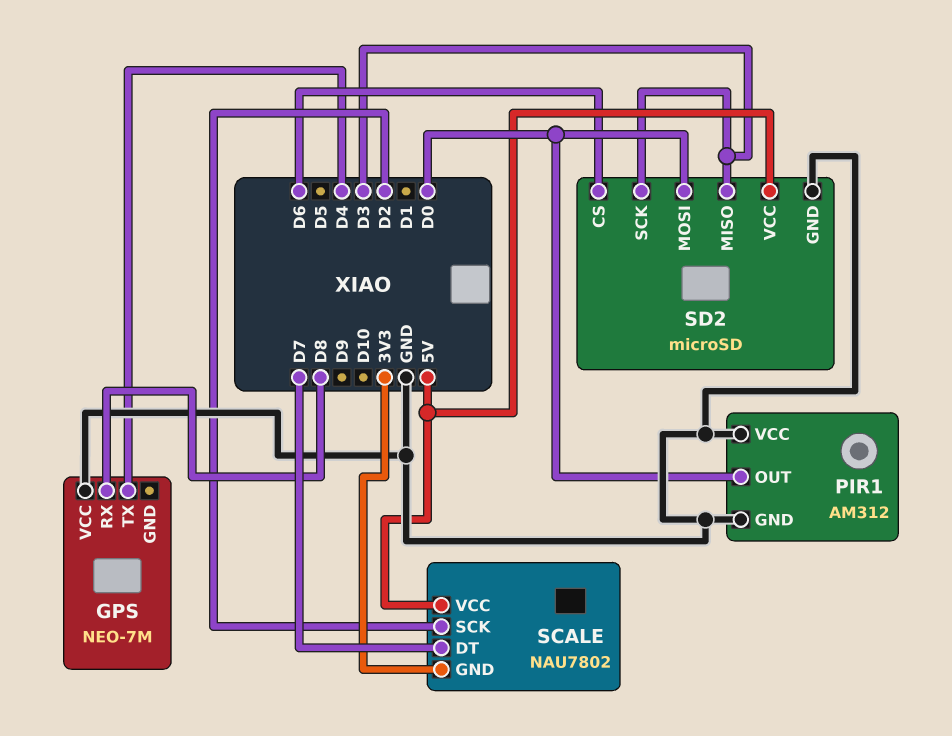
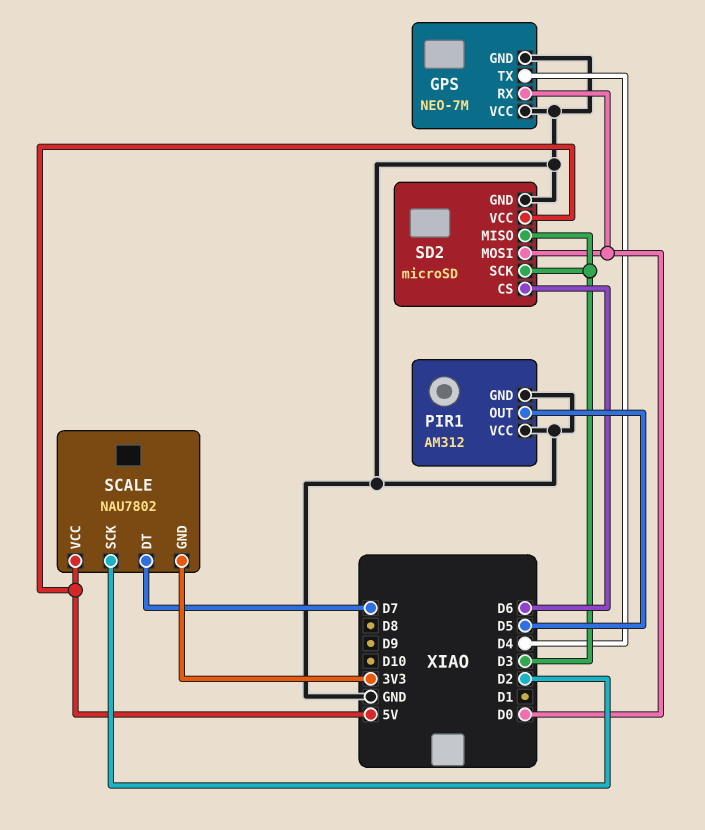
GPS pin GND: none -> GND
GPS pin RX: D8 -> D0
PIR1 pin OUT: D0 -> D5

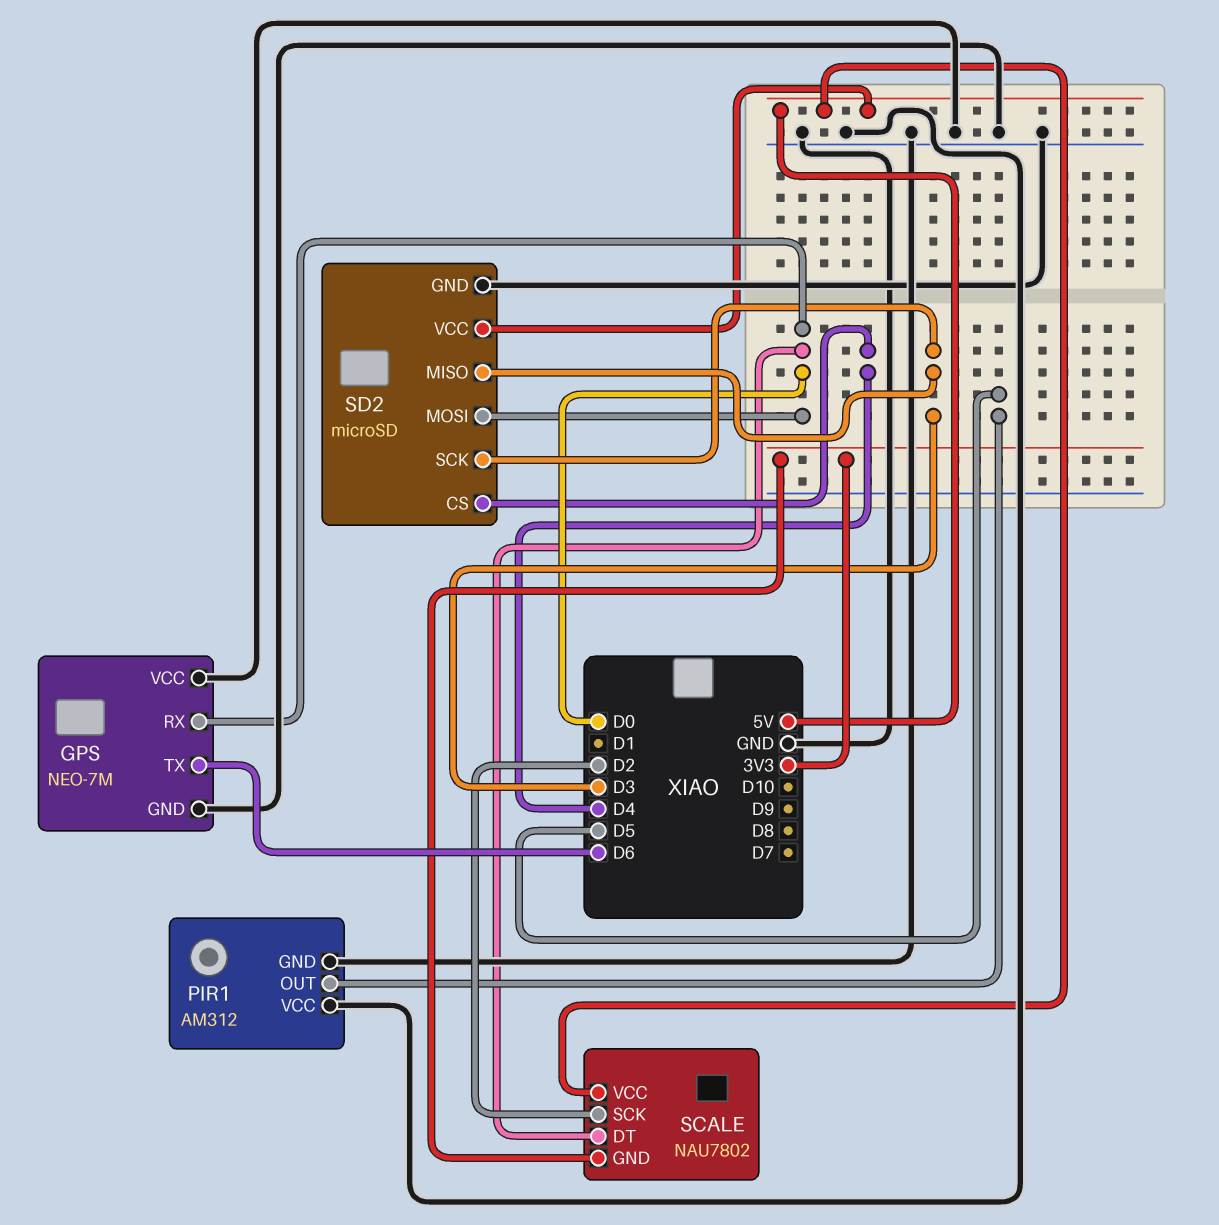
GPS pin TX: D4 -> D6
SCALE pin DT: D7 -> D0
SD2 pin CS: D6 -> D4

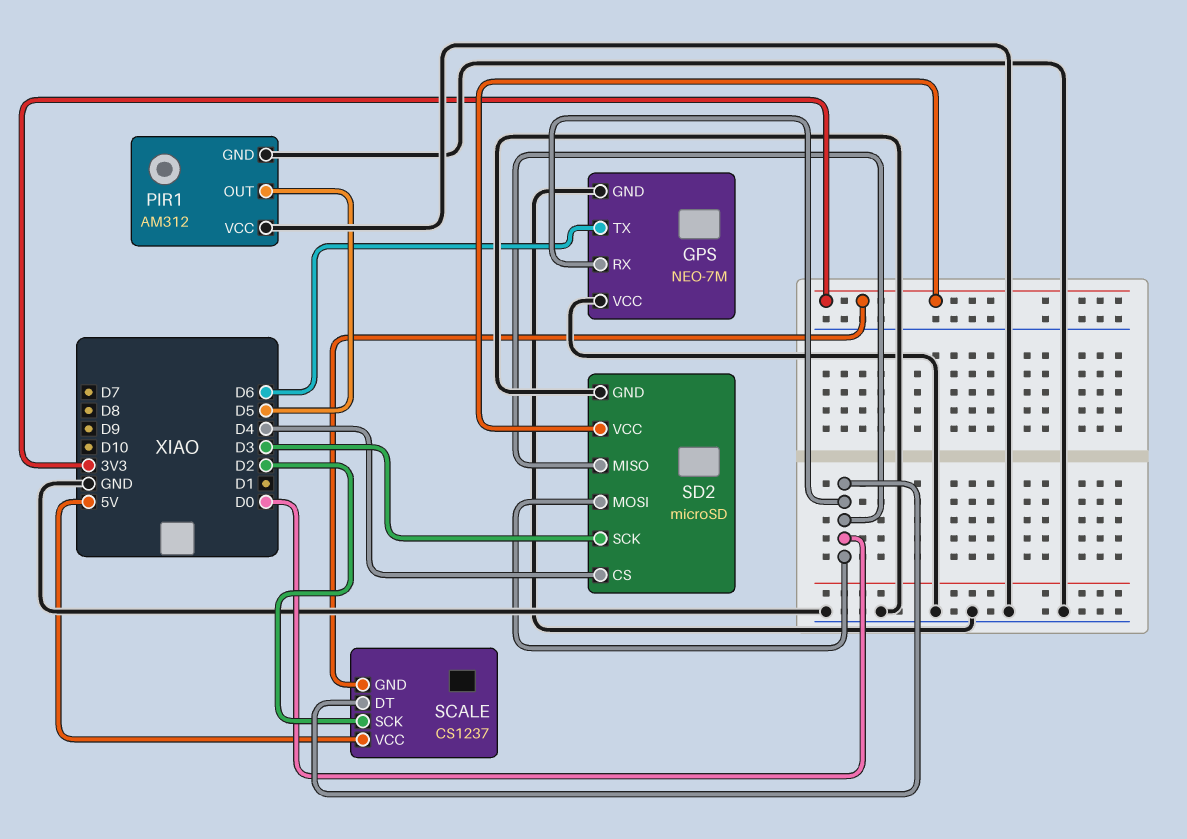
SCALE: NAU7802 -> CS1237
SD2 pin MISO: D3 -> D0
SD2 pin VCC: 5V -> 3V3

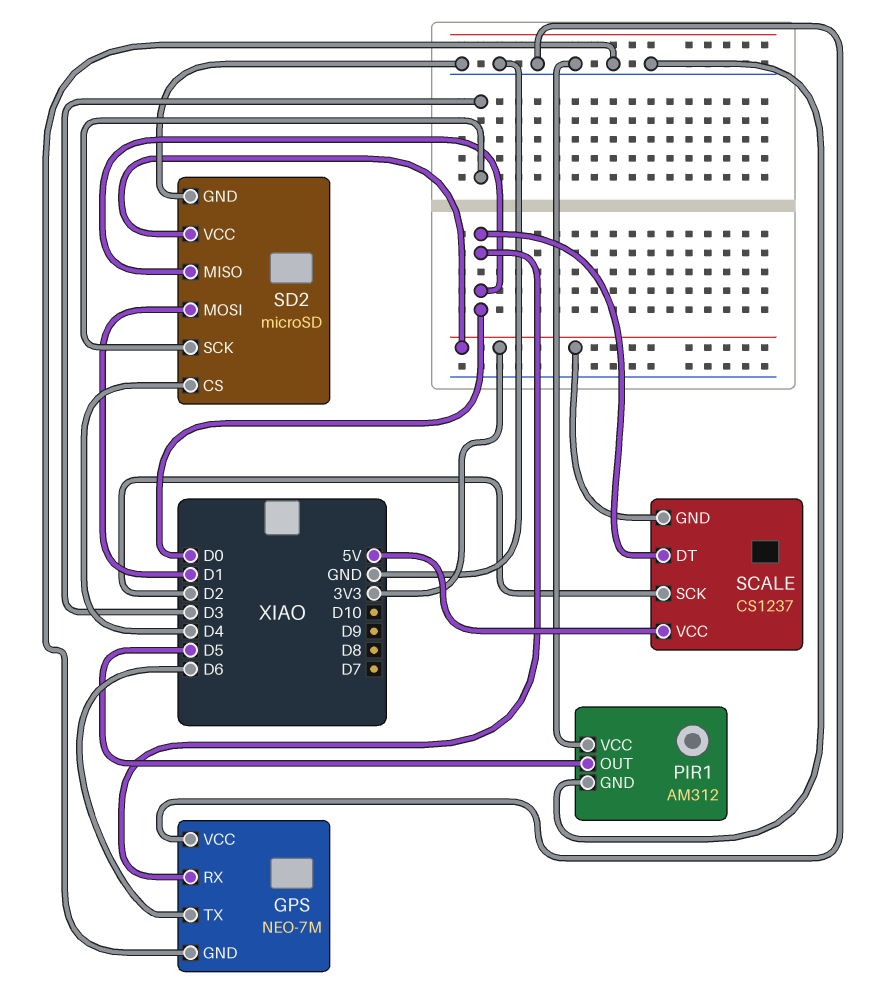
SD2 pin MOSI: D0 -> D1

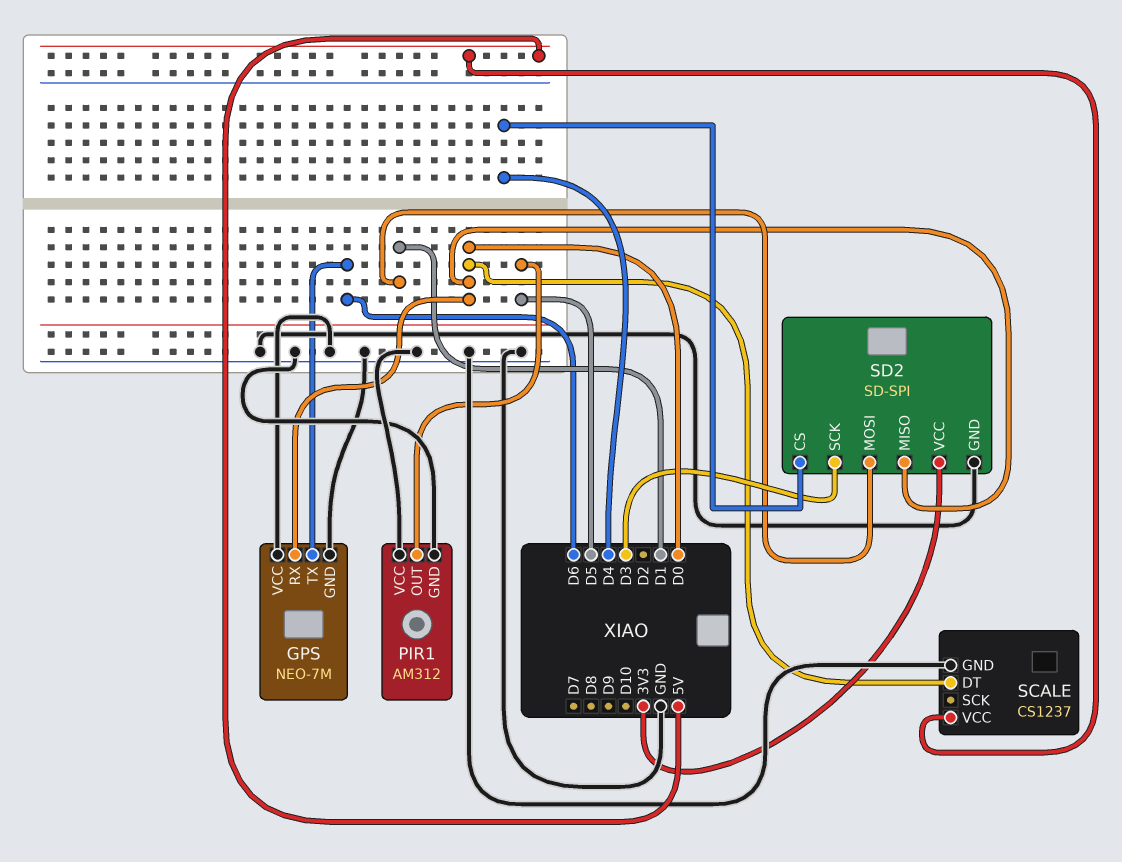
SCALE pin GND: 3V3 -> GND
SCALE pin SCK: D2 -> none
SD2: microSD -> SD-SPI

